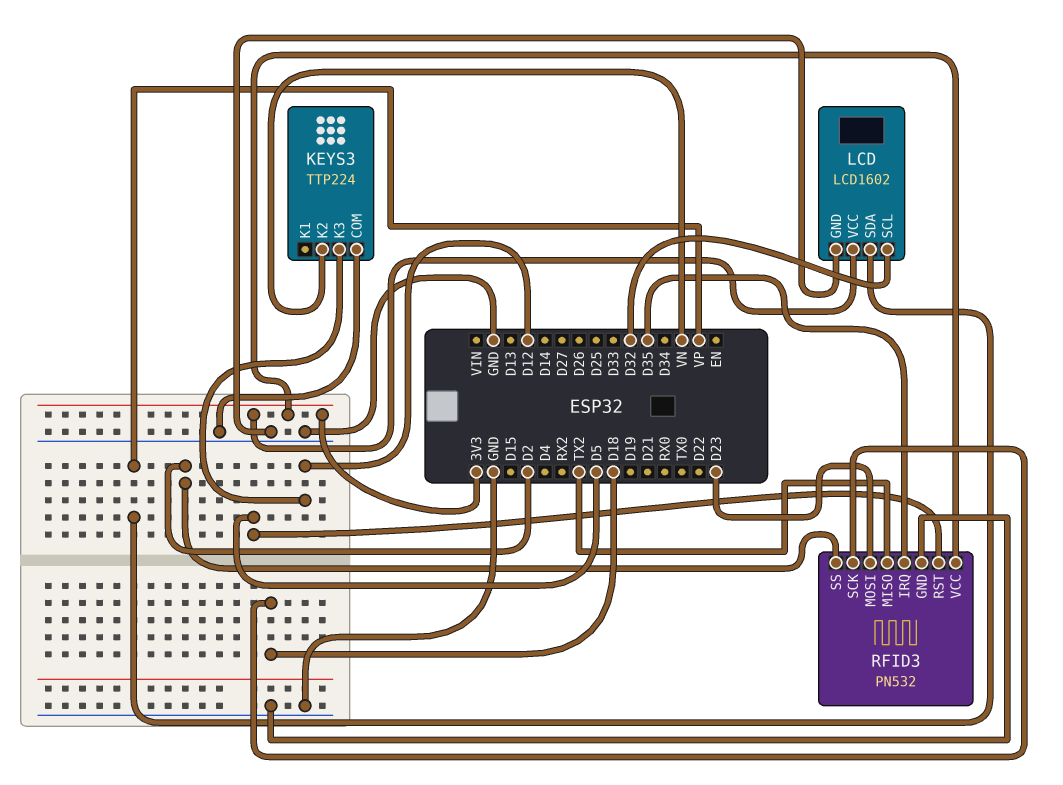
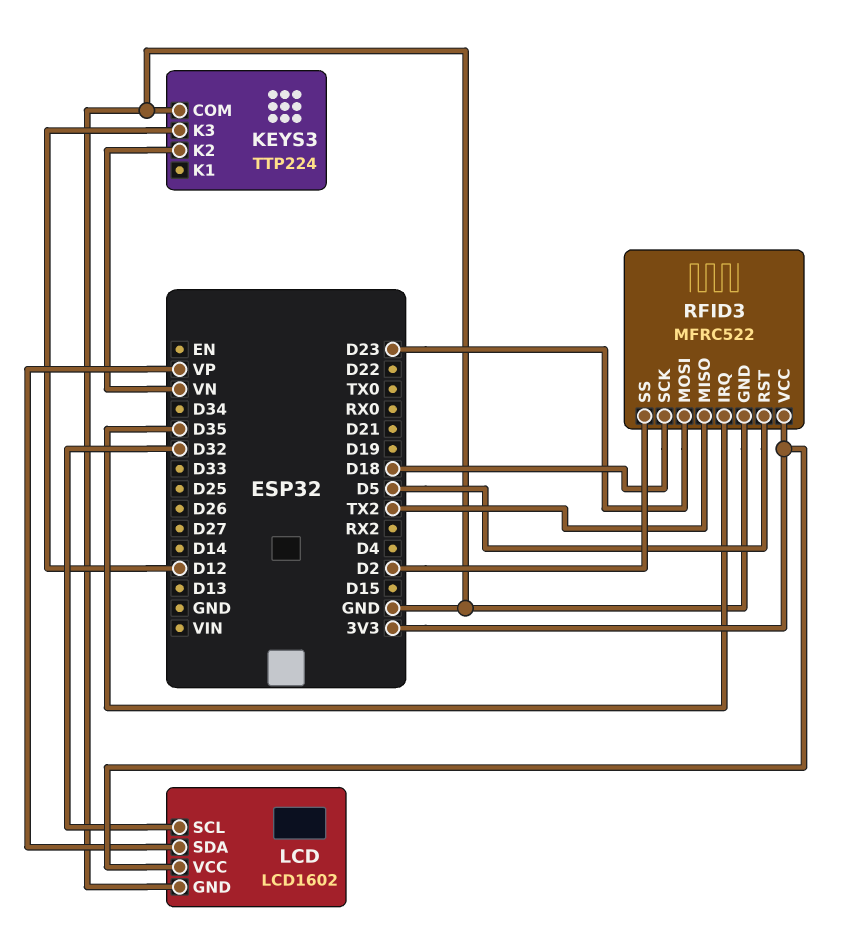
RFID3: PN532 -> MFRC522

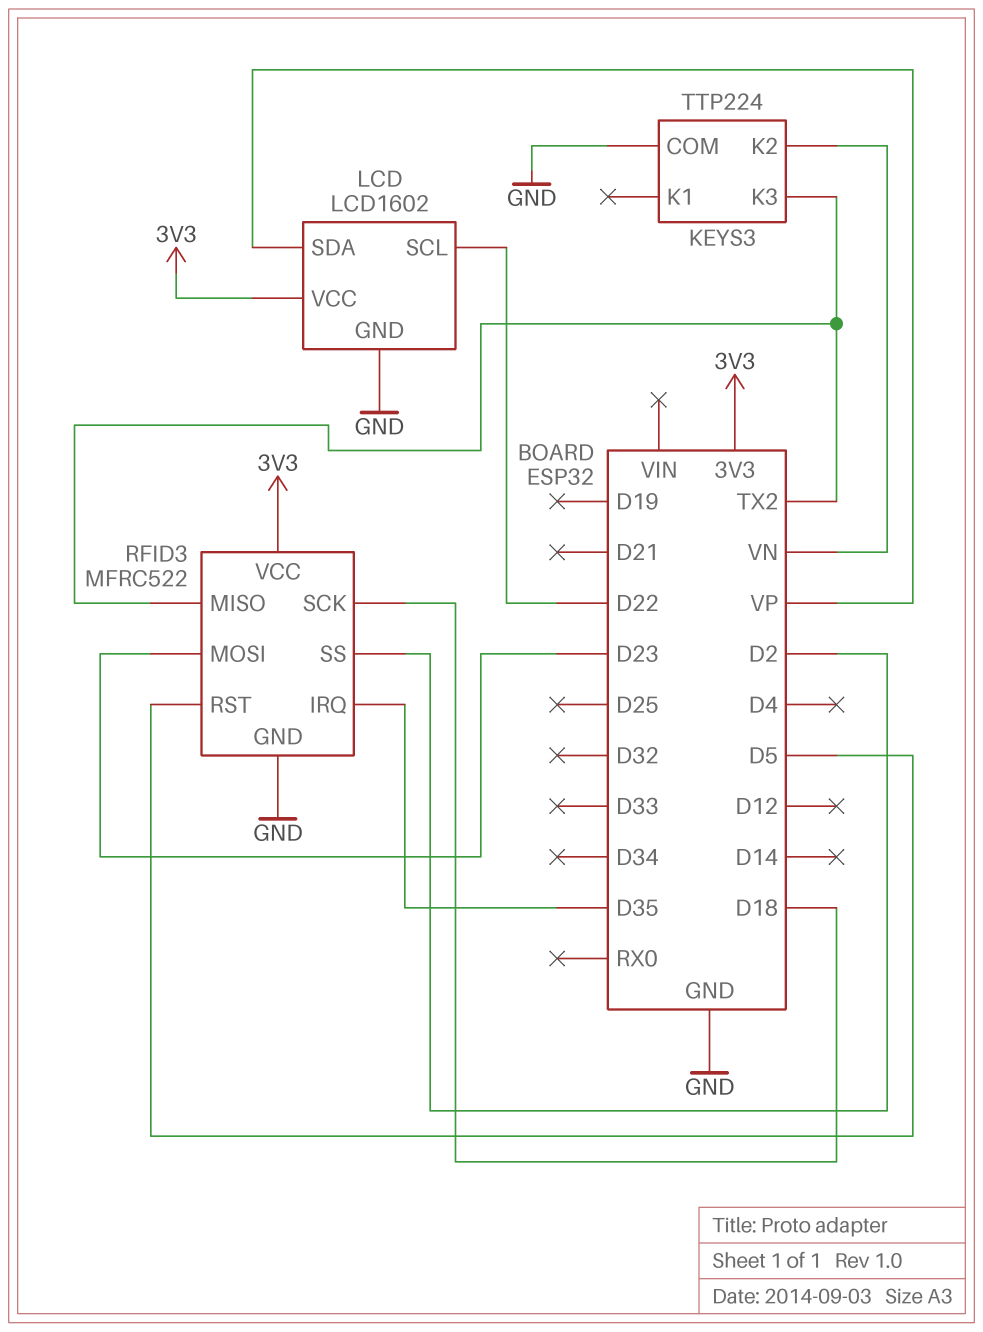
KEYS3 pin K3: D12 -> TX2
LCD pin SCL: D32 -> D22

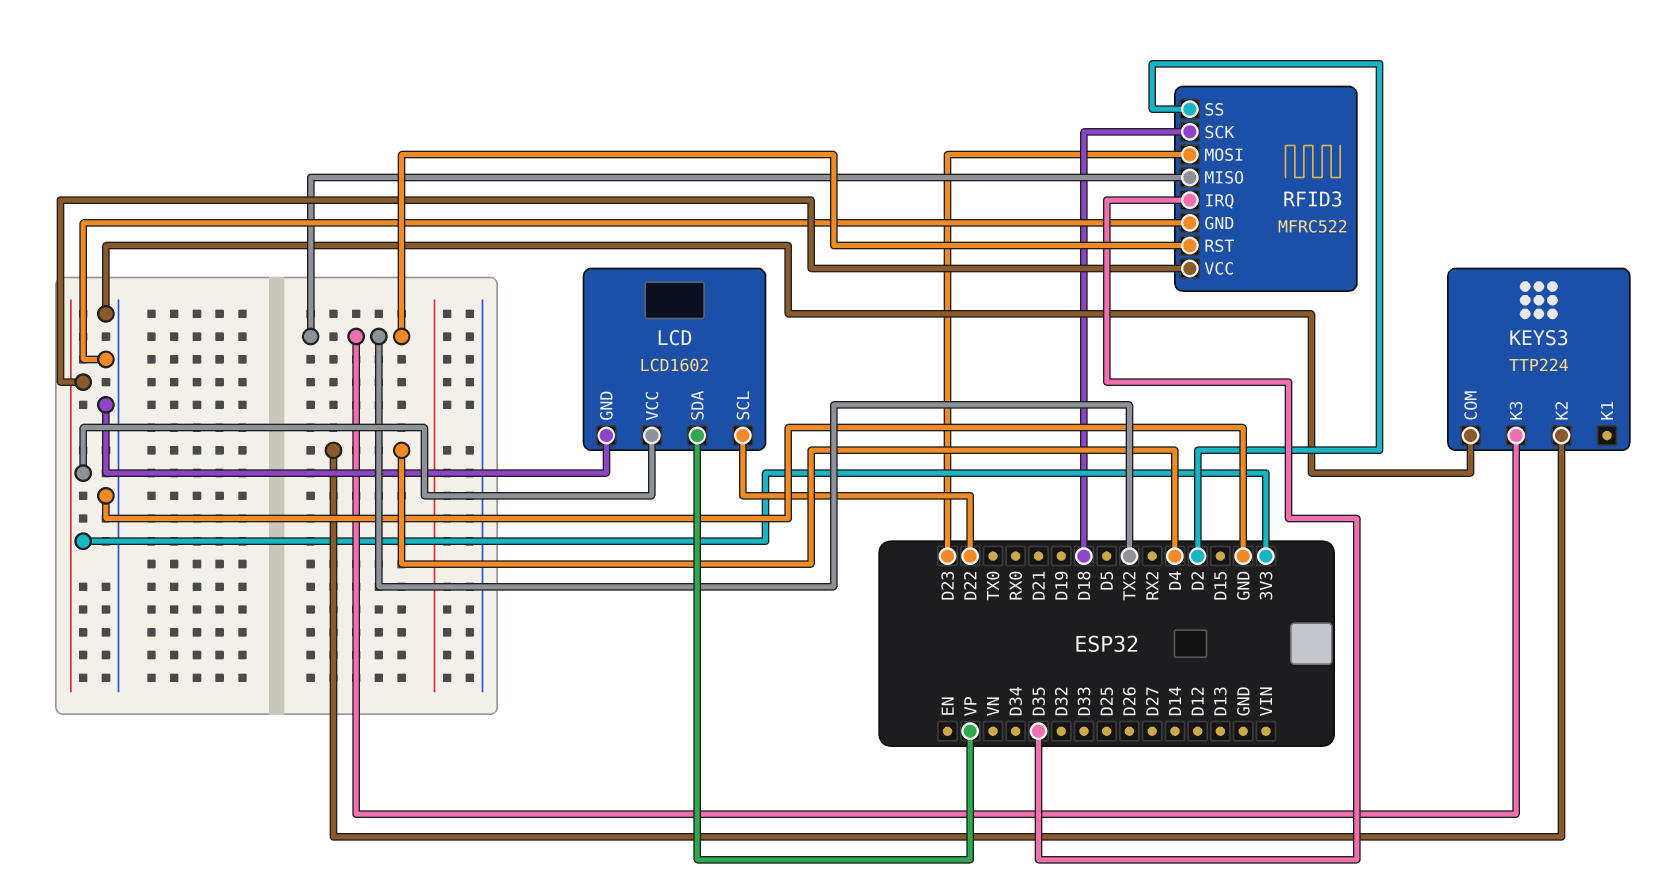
KEYS3 pin K2: VN -> D4
RFID3 pin RST: D5 -> TX2

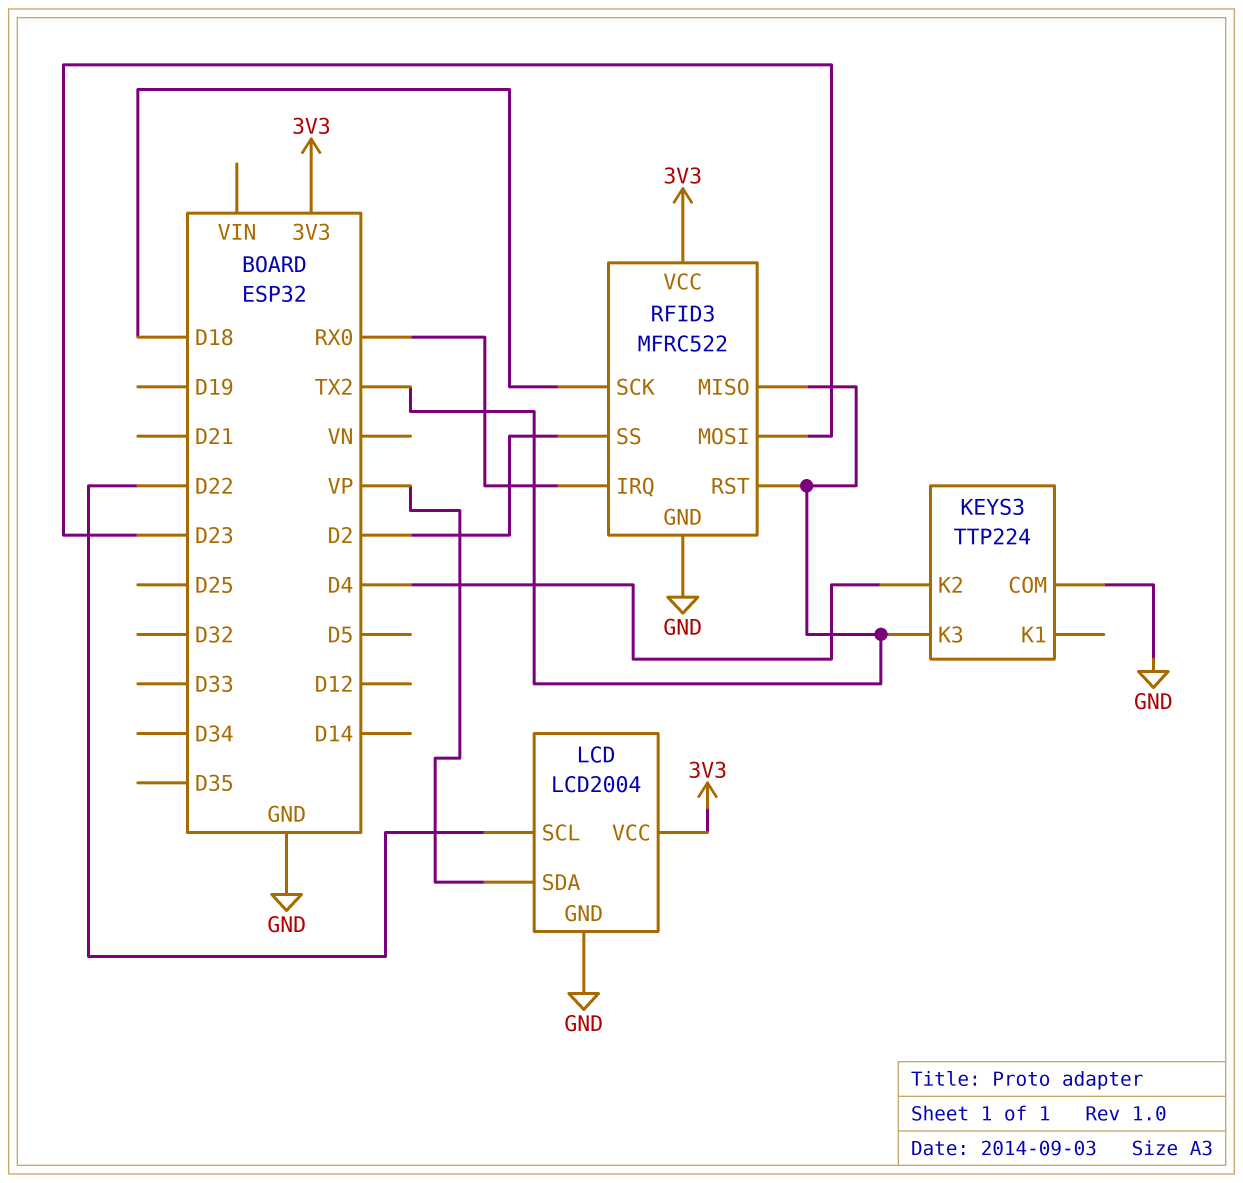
LCD: LCD1602 -> LCD2004
RFID3 pin IRQ: D35 -> RX0

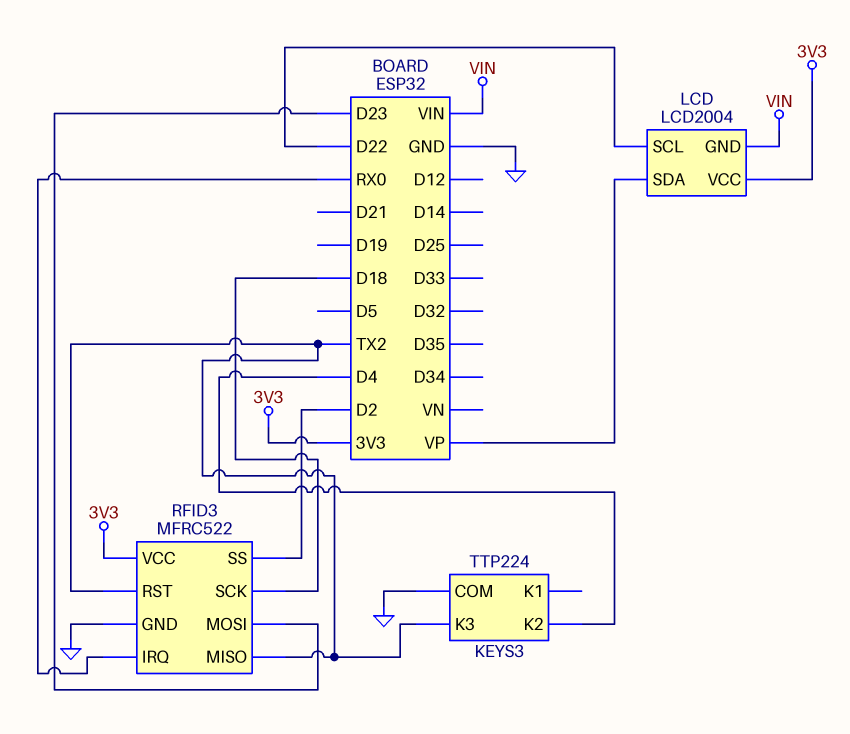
LCD pin GND: GND -> VIN

